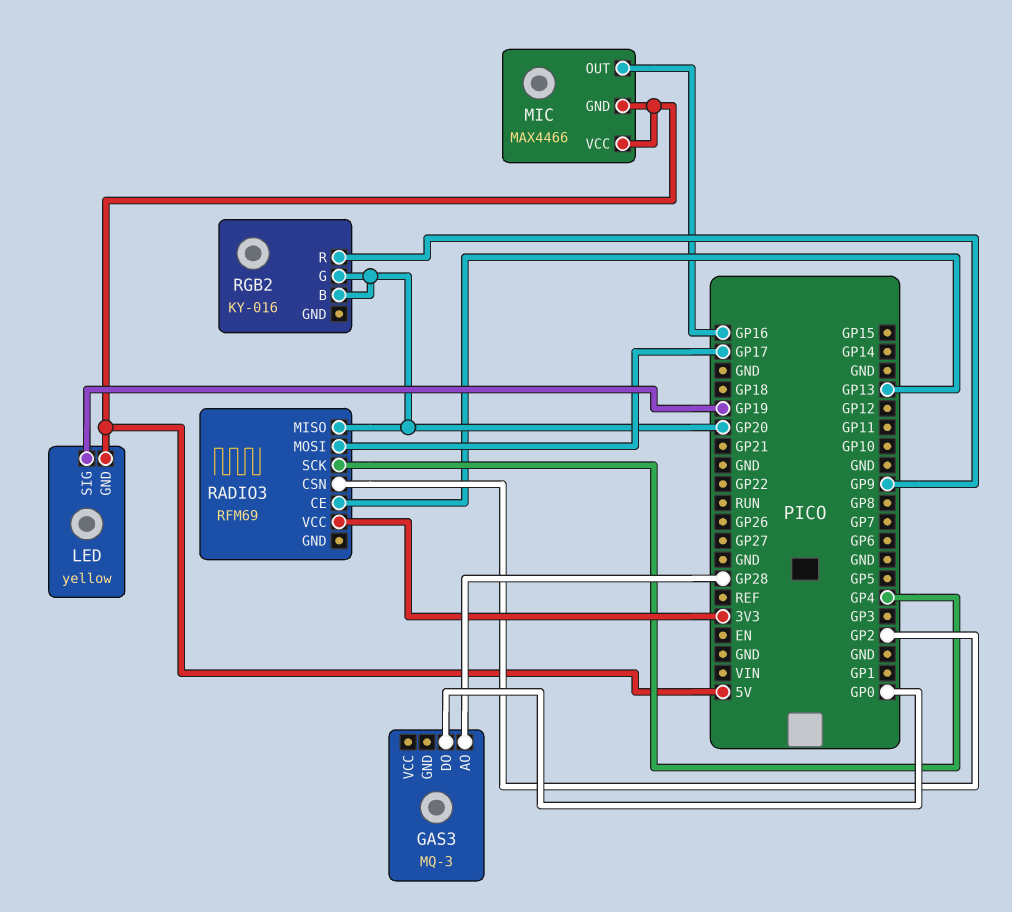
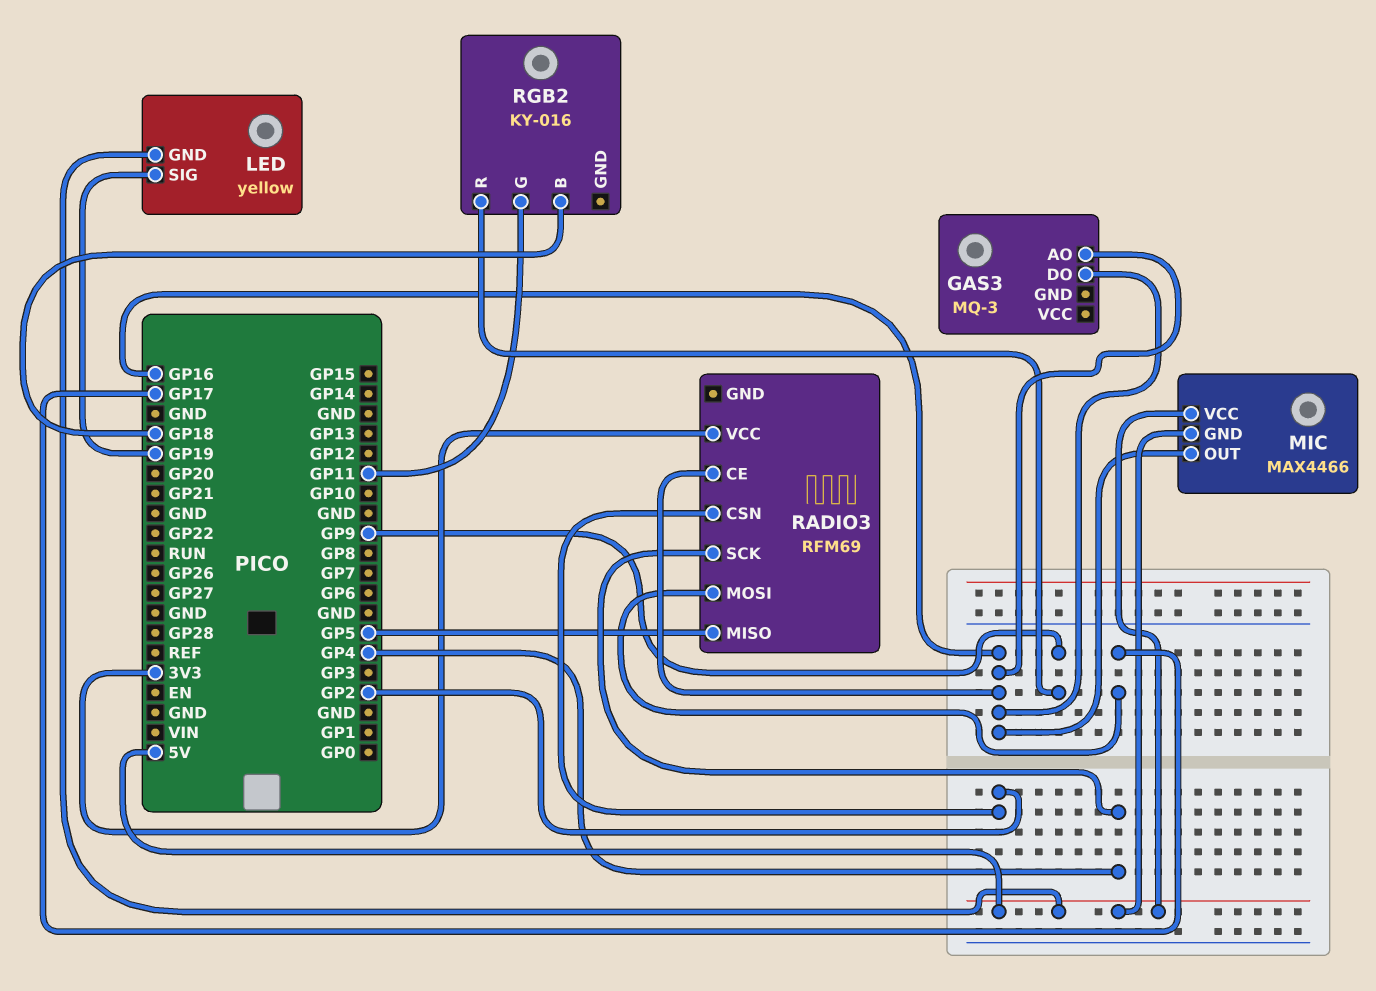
GAS3 pin AO: GP28 -> GP16
GAS3 pin DO: GP0 -> GP16
RADIO3 pin CE: GP13 -> GP16
RADIO3 pin MISO: GP20 -> GP5
RGB2 pin B: GP20 -> GP18
RGB2 pin G: GP20 -> GP11

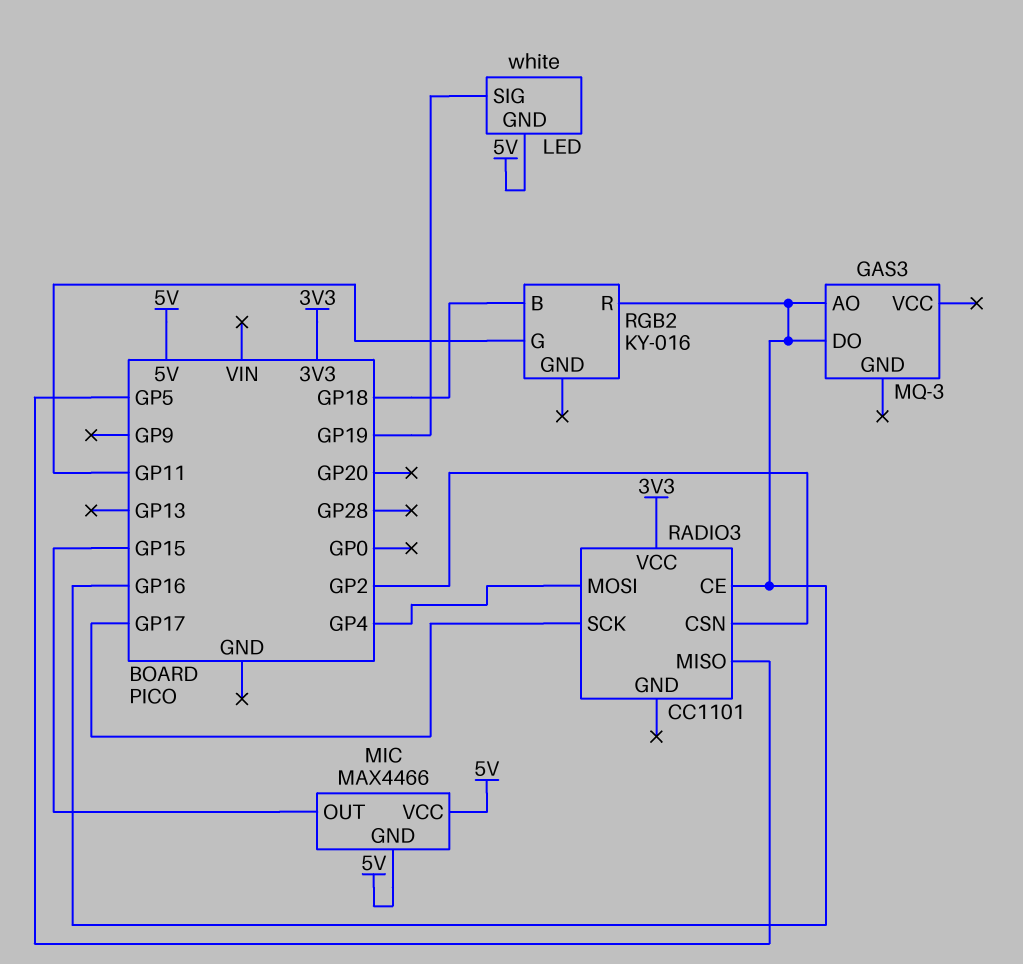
LED: yellow -> white
MIC pin OUT: GP16 -> GP15
RADIO3: RFM69 -> CC1101
RADIO3 pin MOSI: GP17 -> GP4
RADIO3 pin SCK: GP4 -> GP17
RGB2 pin R: GP9 -> GP16

